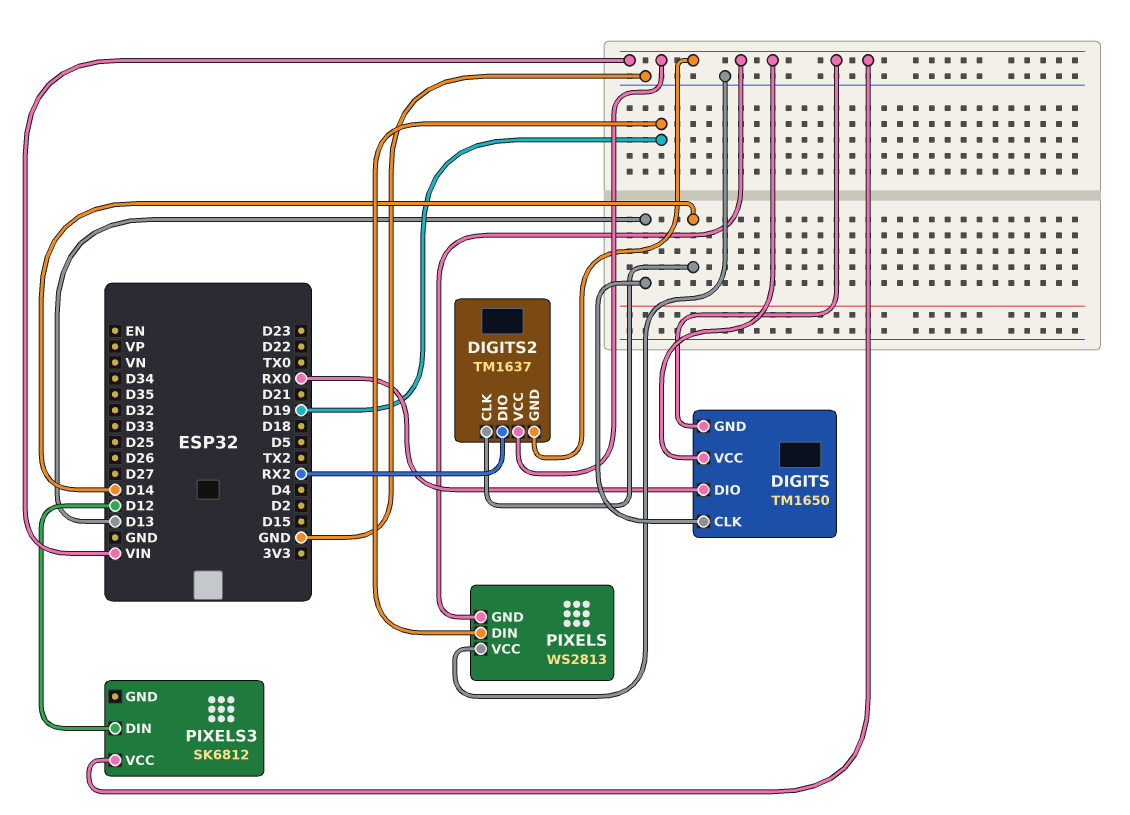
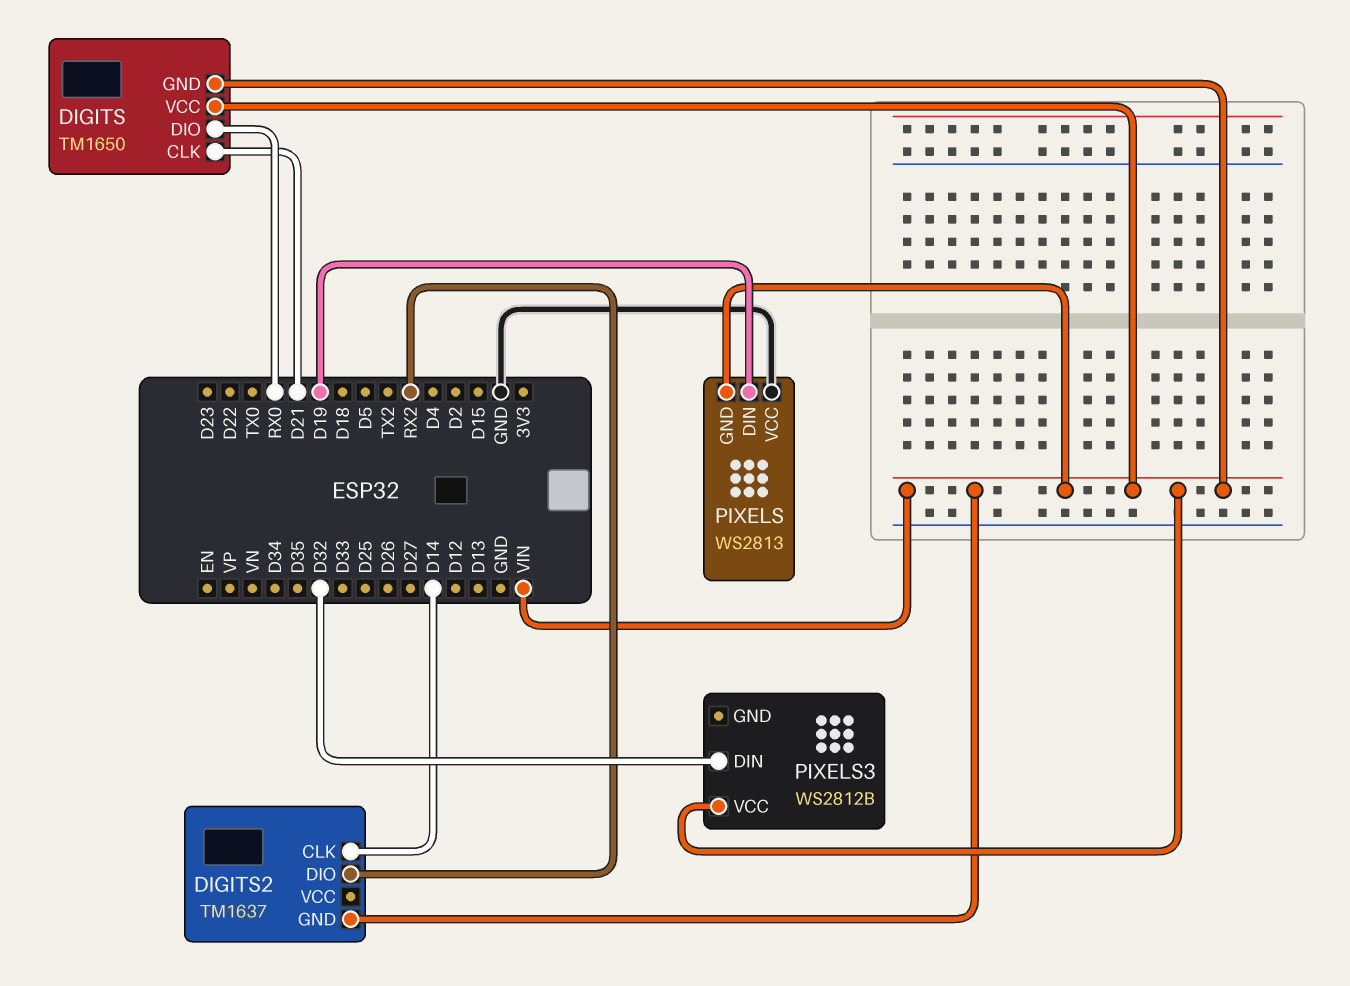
DIGITS pin CLK: D13 -> D21
DIGITS2 pin VCC: VIN -> none
PIXELS3: SK6812 -> WS2812B
PIXELS3 pin DIN: D12 -> D32

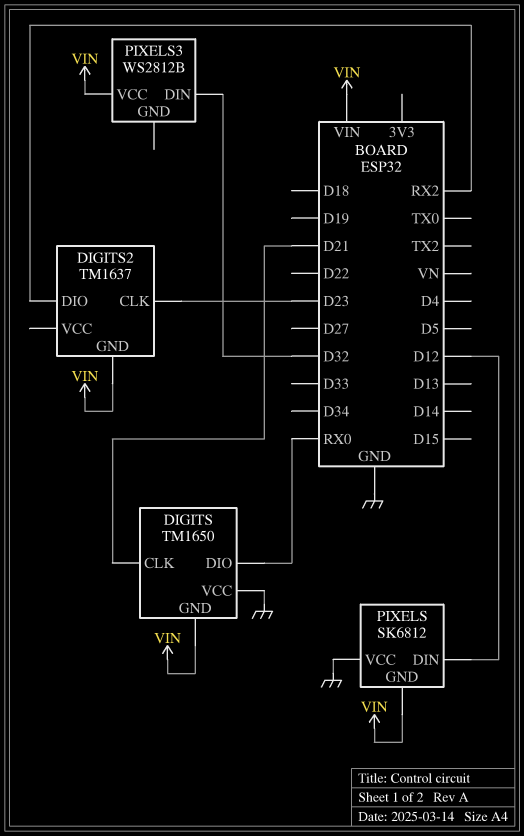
DIGITS pin VCC: VIN -> GND
DIGITS2 pin CLK: D14 -> D23
PIXELS: WS2813 -> SK6812
PIXELS pin DIN: D19 -> D12

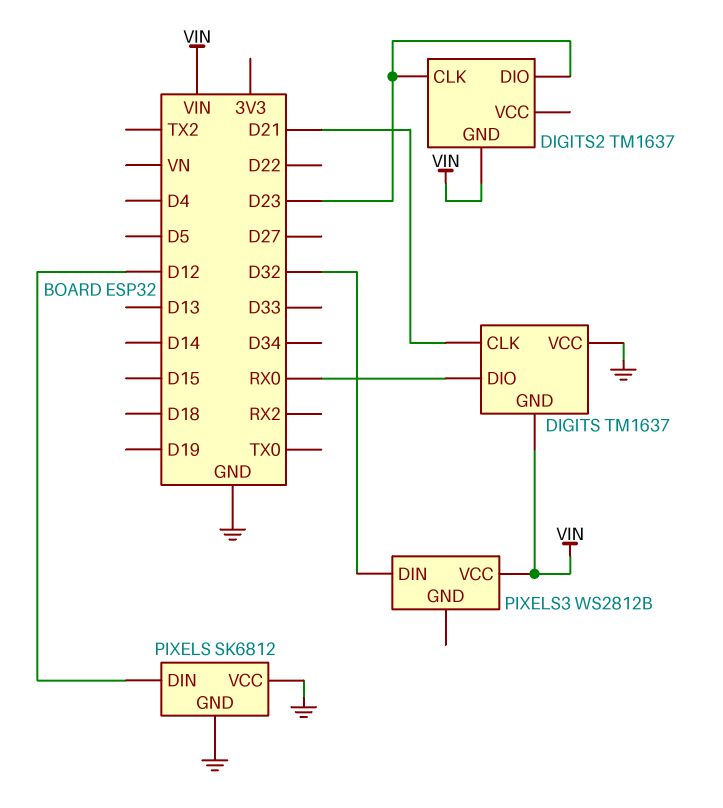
DIGITS: TM1650 -> TM1637
DIGITS2 pin DIO: RX2 -> D23
PIXELS pin GND: VIN -> GND

